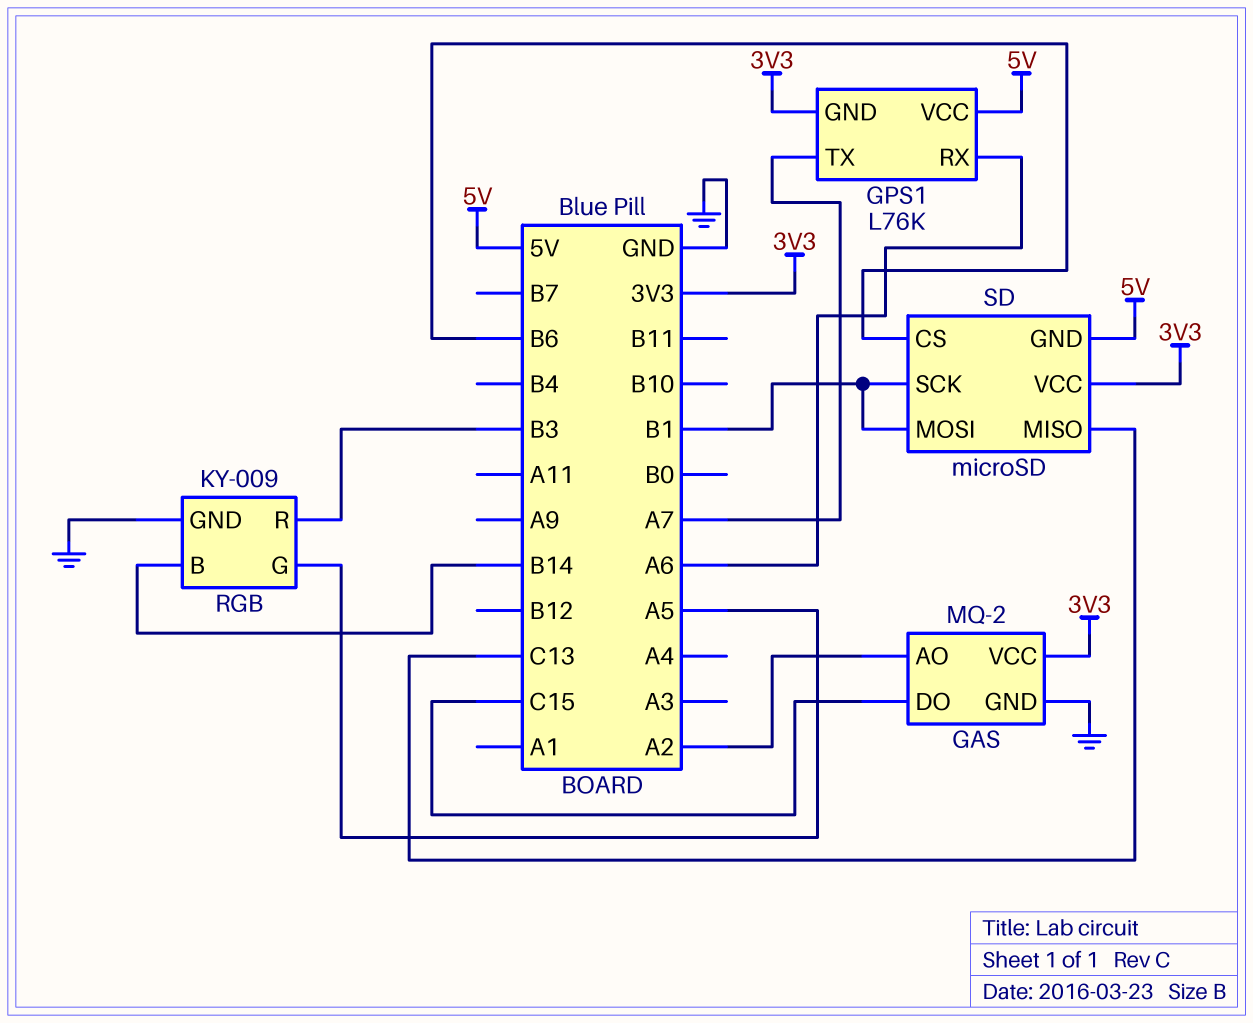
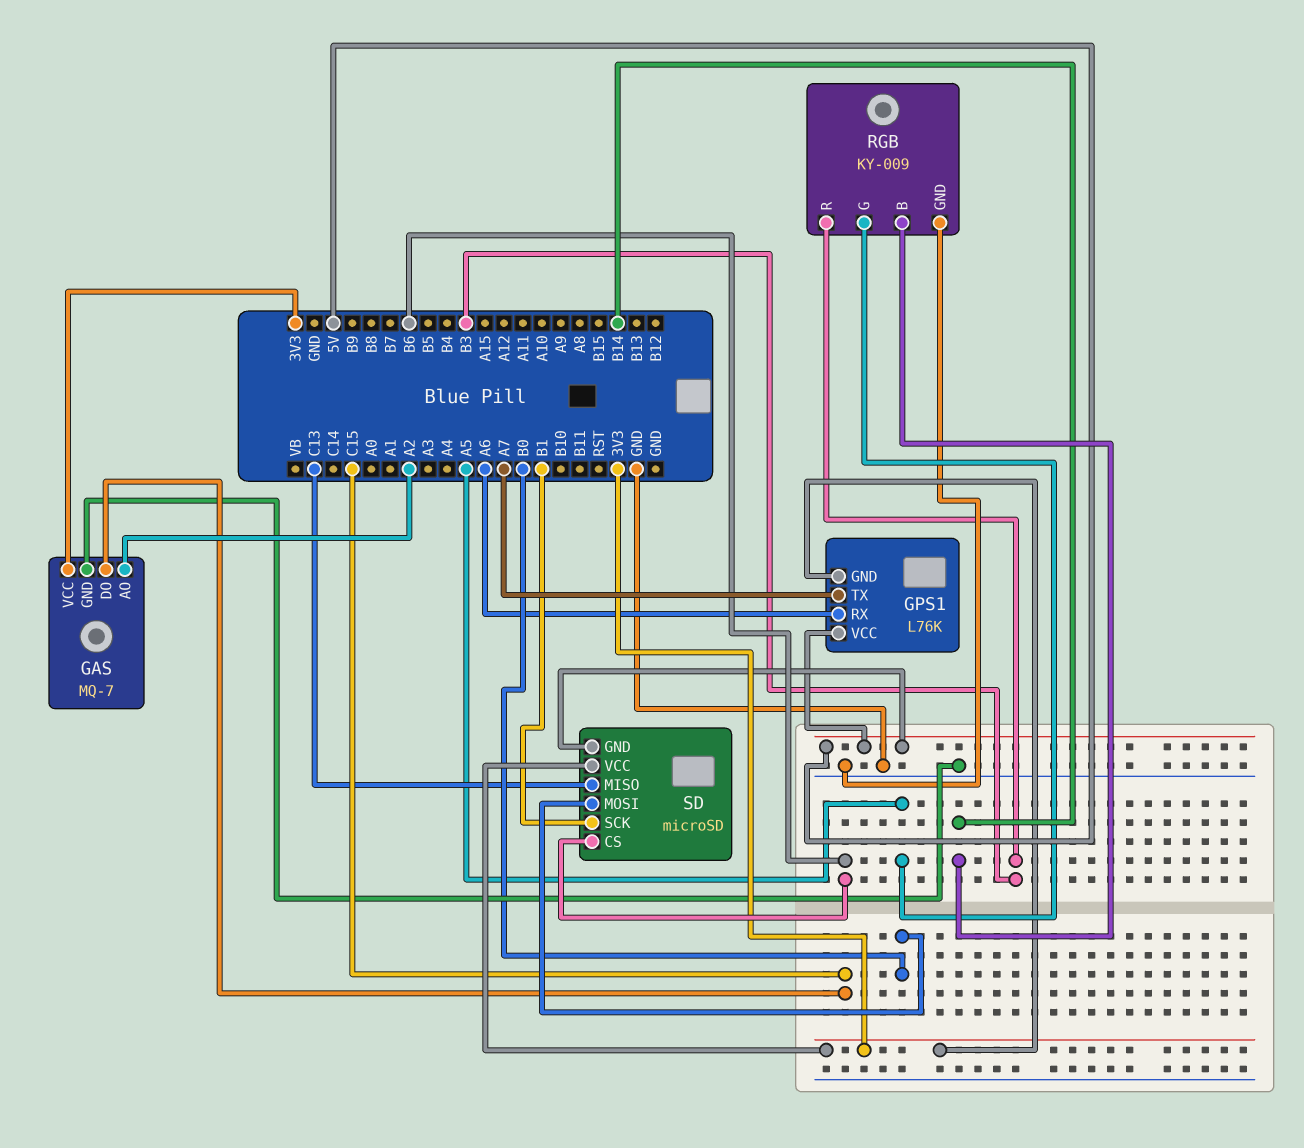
GAS: MQ-2 -> MQ-7
SD pin MOSI: B1 -> B0

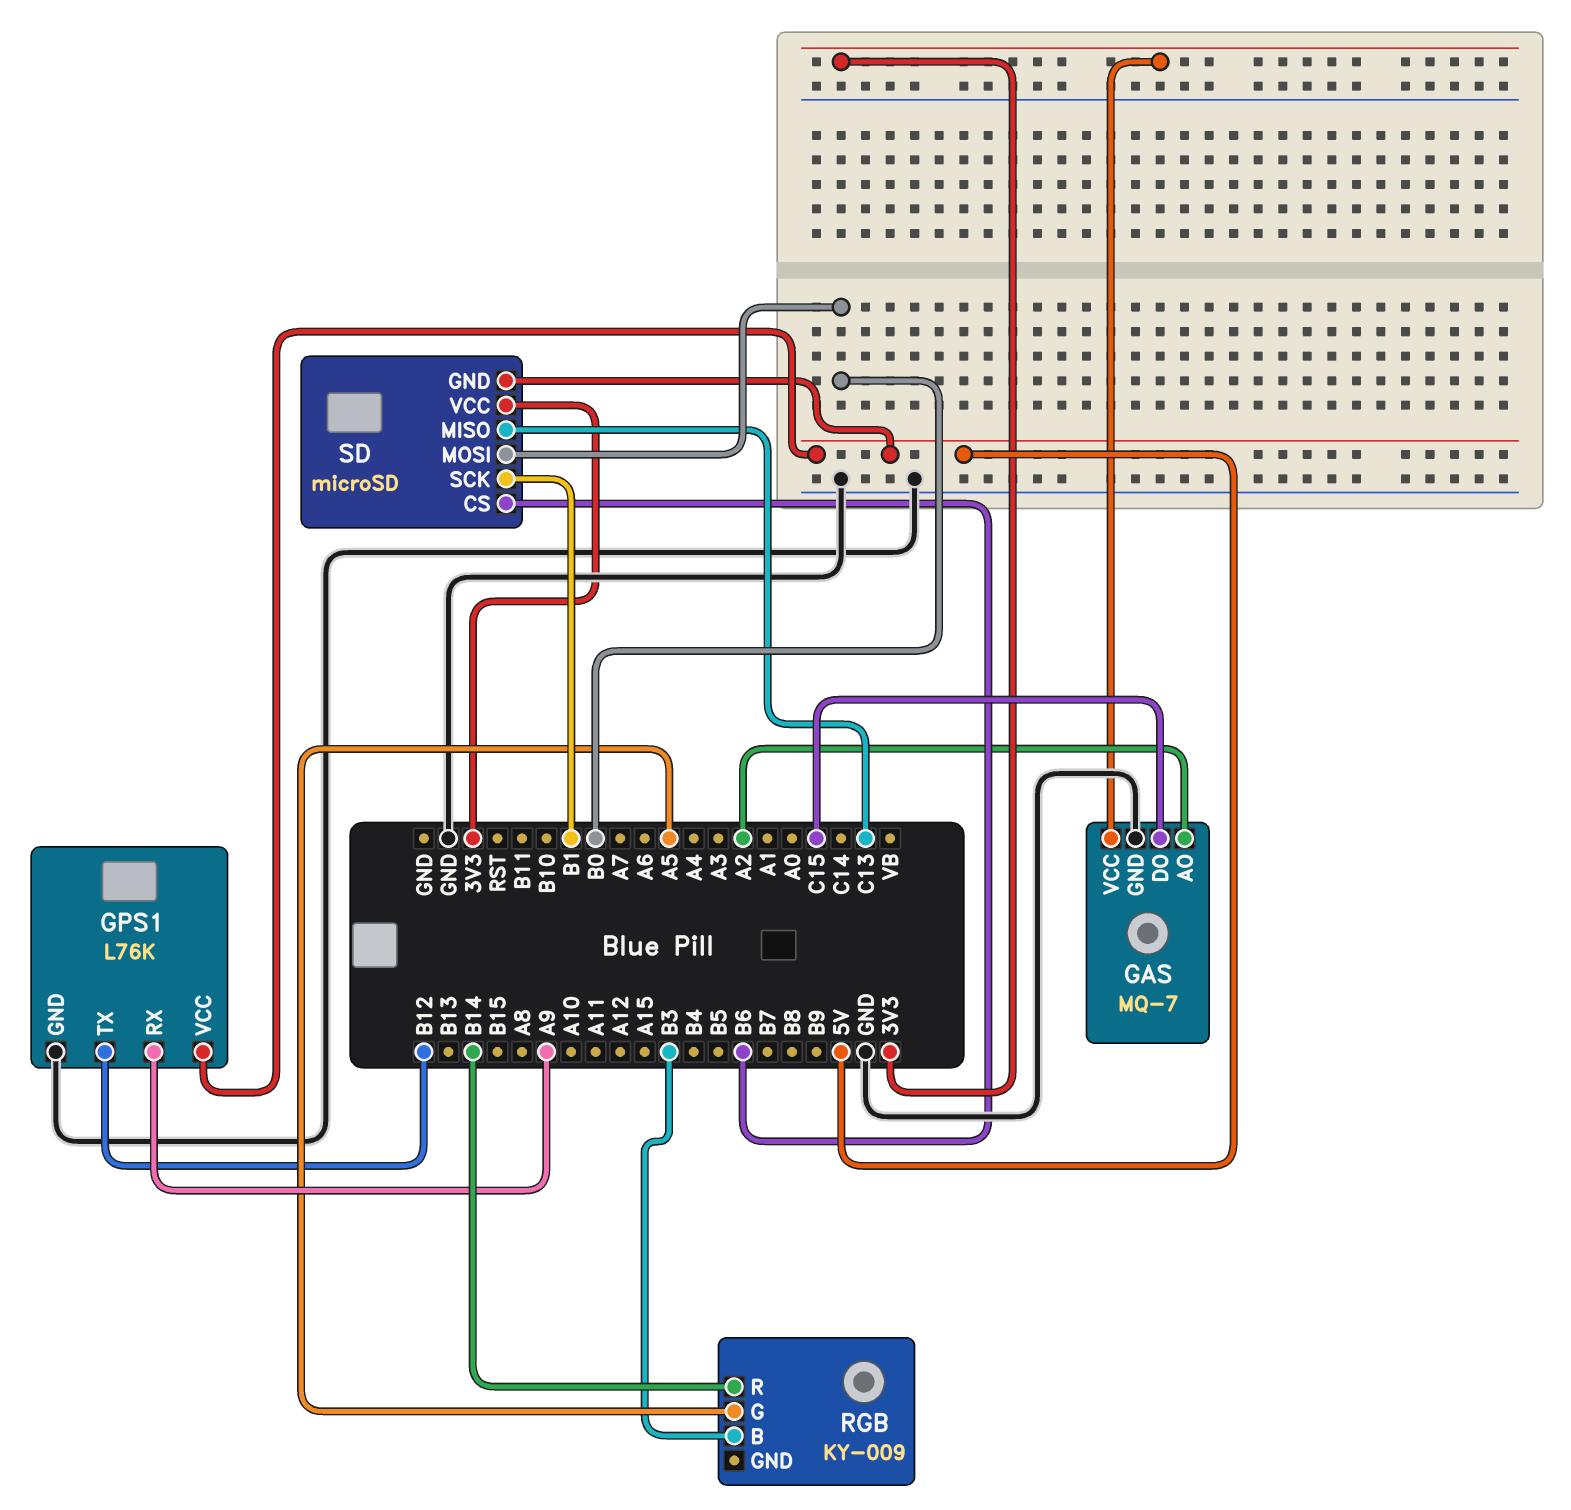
GPS1 pin GND: 3V3 -> GND
GPS1 pin RX: A6 -> A9
GPS1 pin TX: A7 -> B12
RGB pin B: B14 -> B3
RGB pin GND: GND -> none
RGB pin R: B3 -> B14

